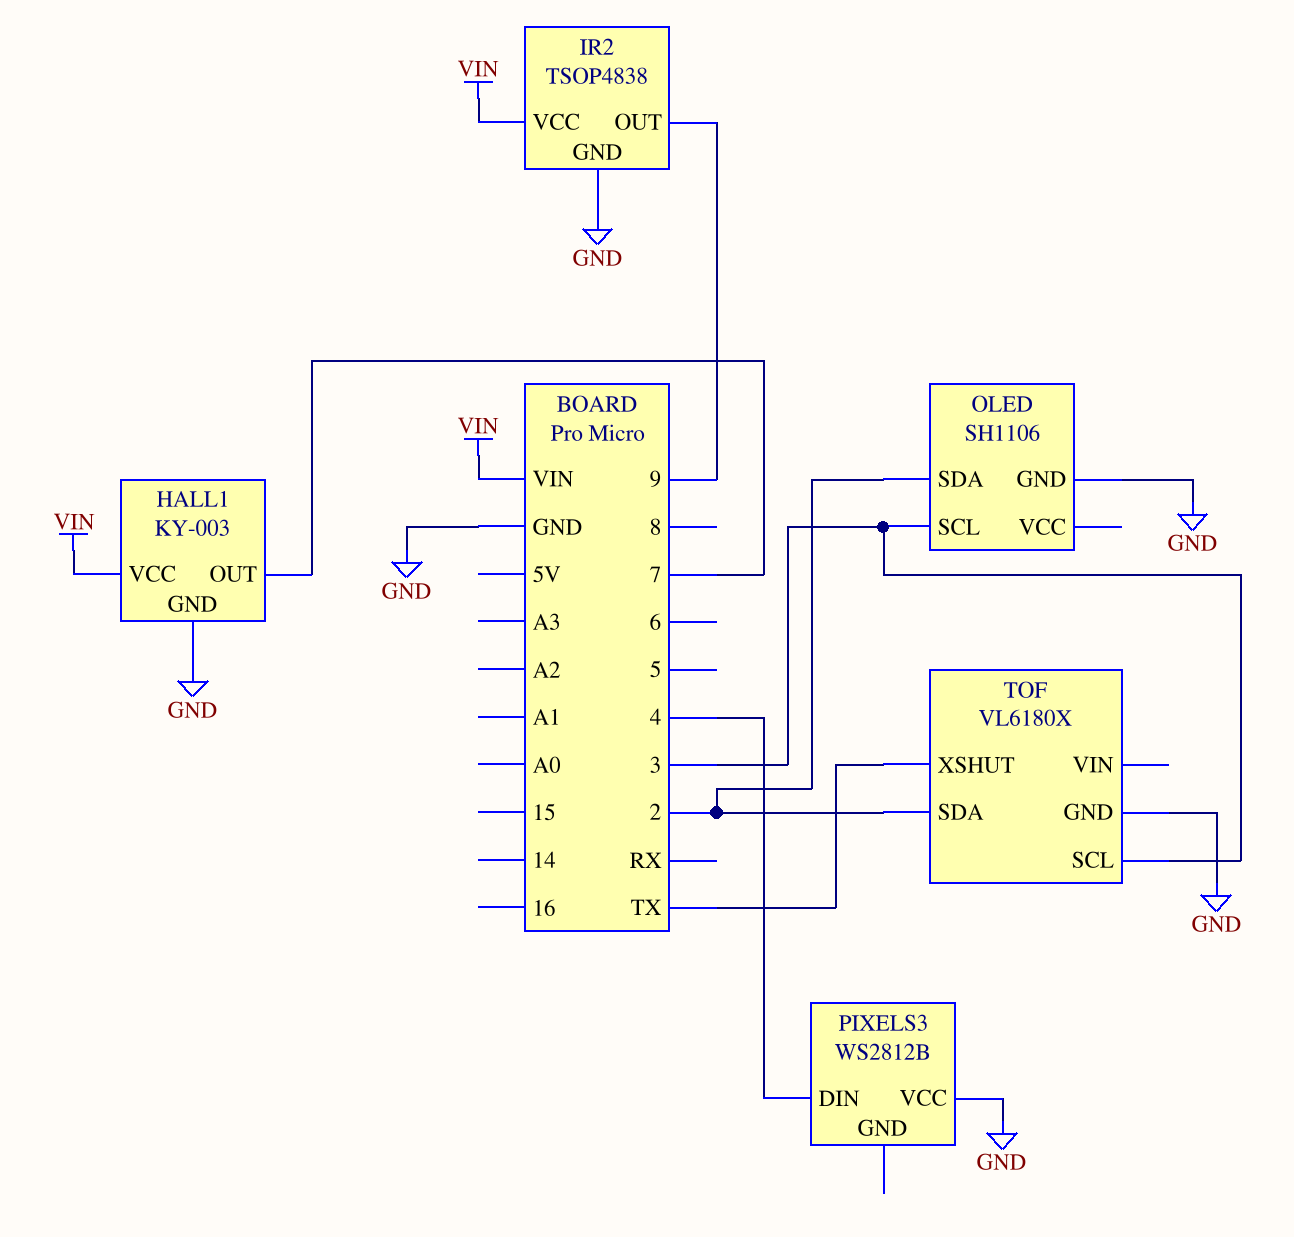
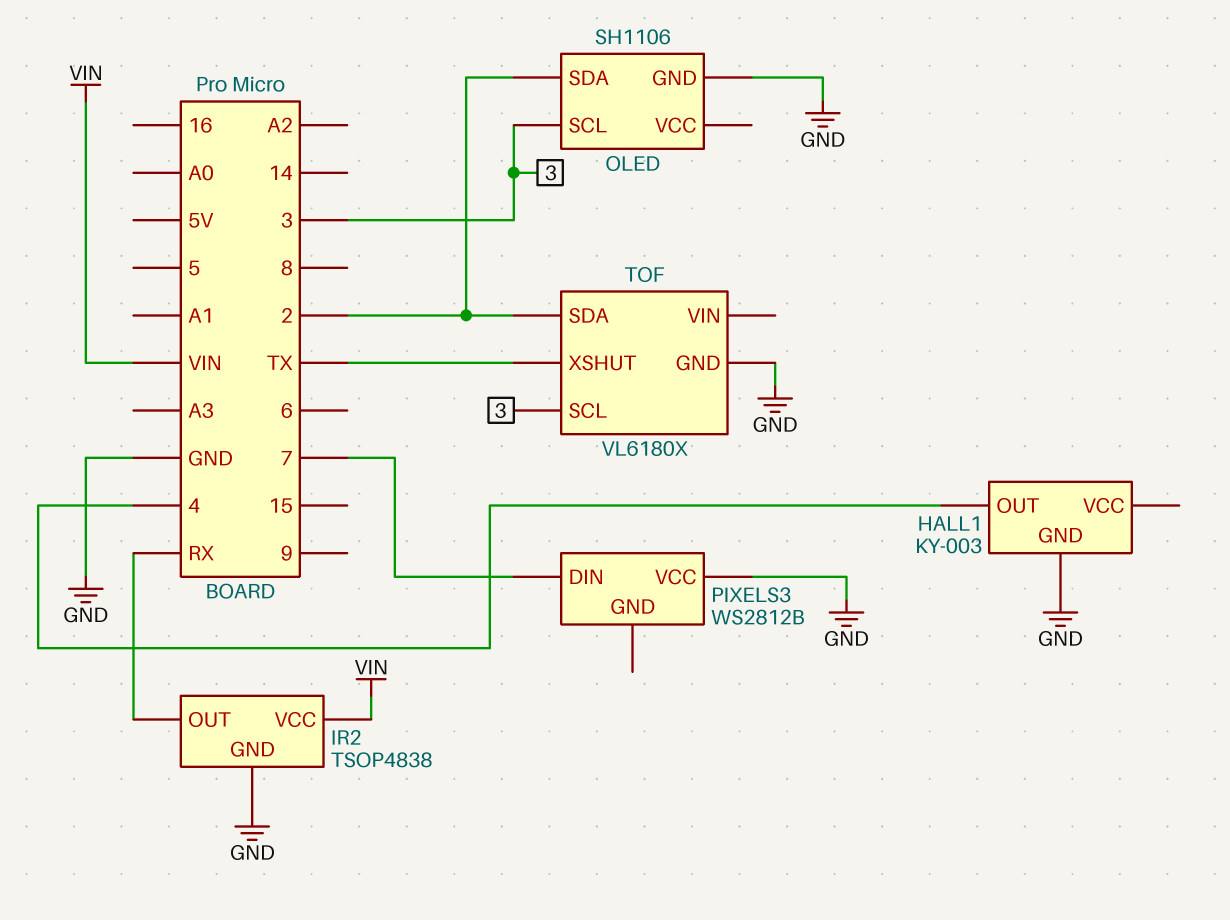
HALL1 pin OUT: 7 -> 4
HALL1 pin VCC: VIN -> none
IR2 pin OUT: 9 -> RX
PIXELS3 pin DIN: 4 -> 7

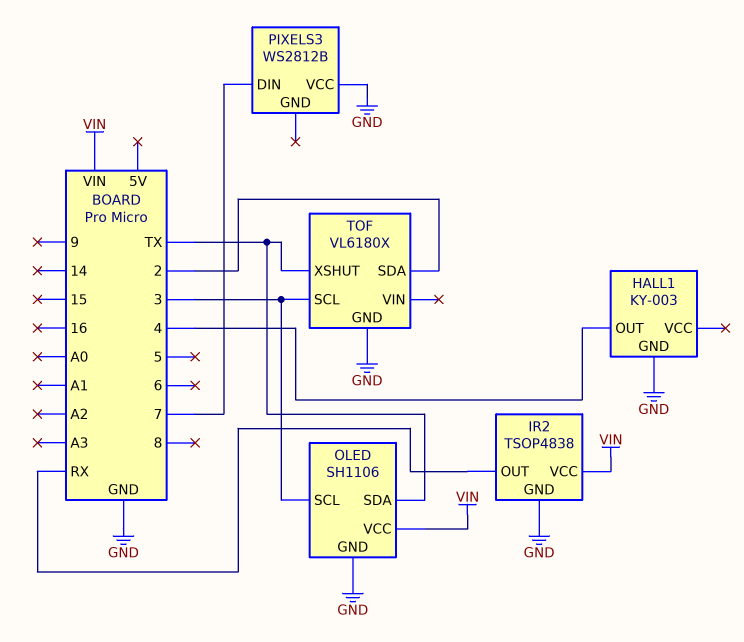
OLED pin SDA: 2 -> TX
OLED pin VCC: none -> VIN

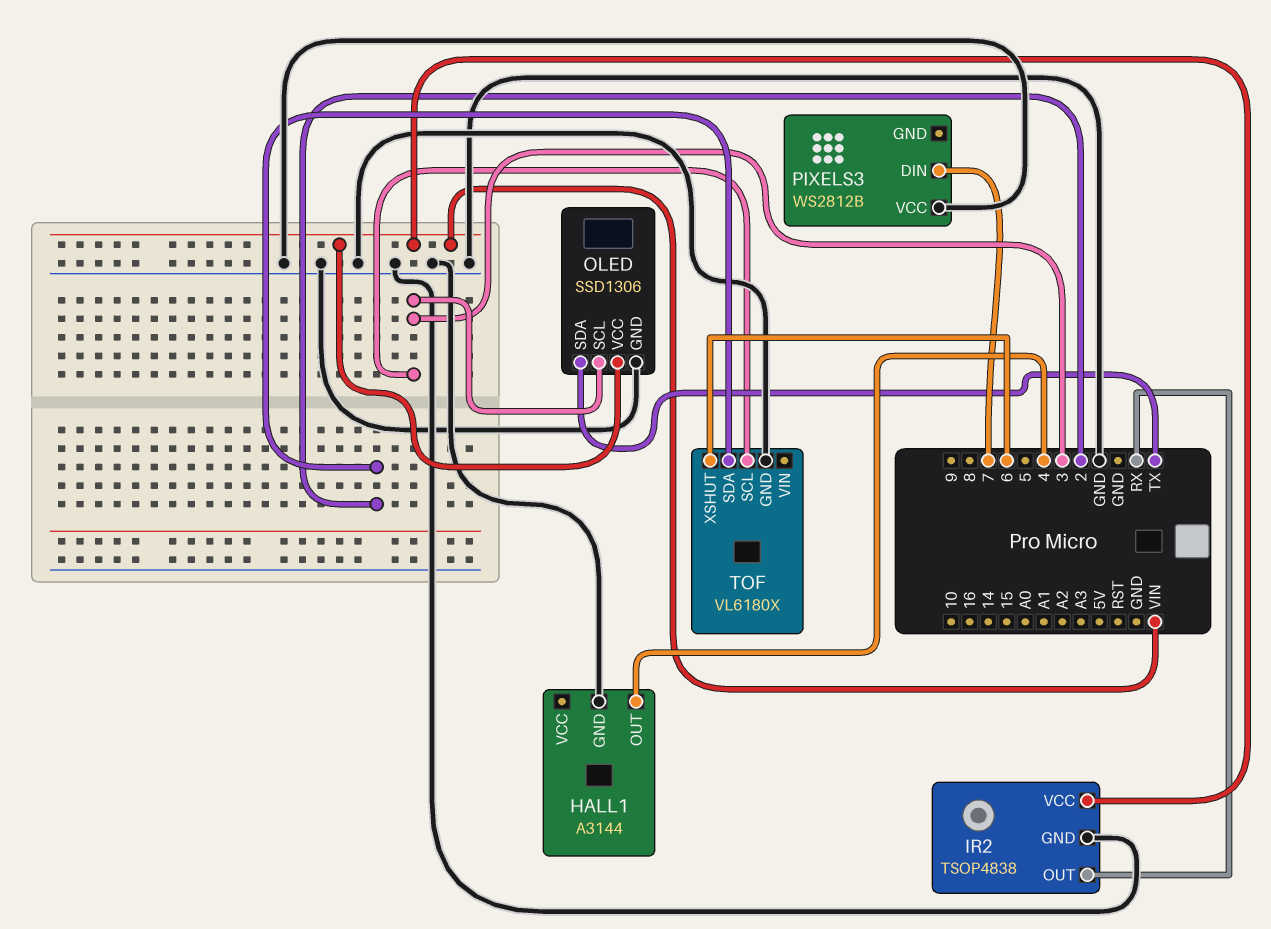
HALL1: KY-003 -> A3144
OLED: SH1106 -> SSD1306
TOF pin XSHUT: TX -> 6

